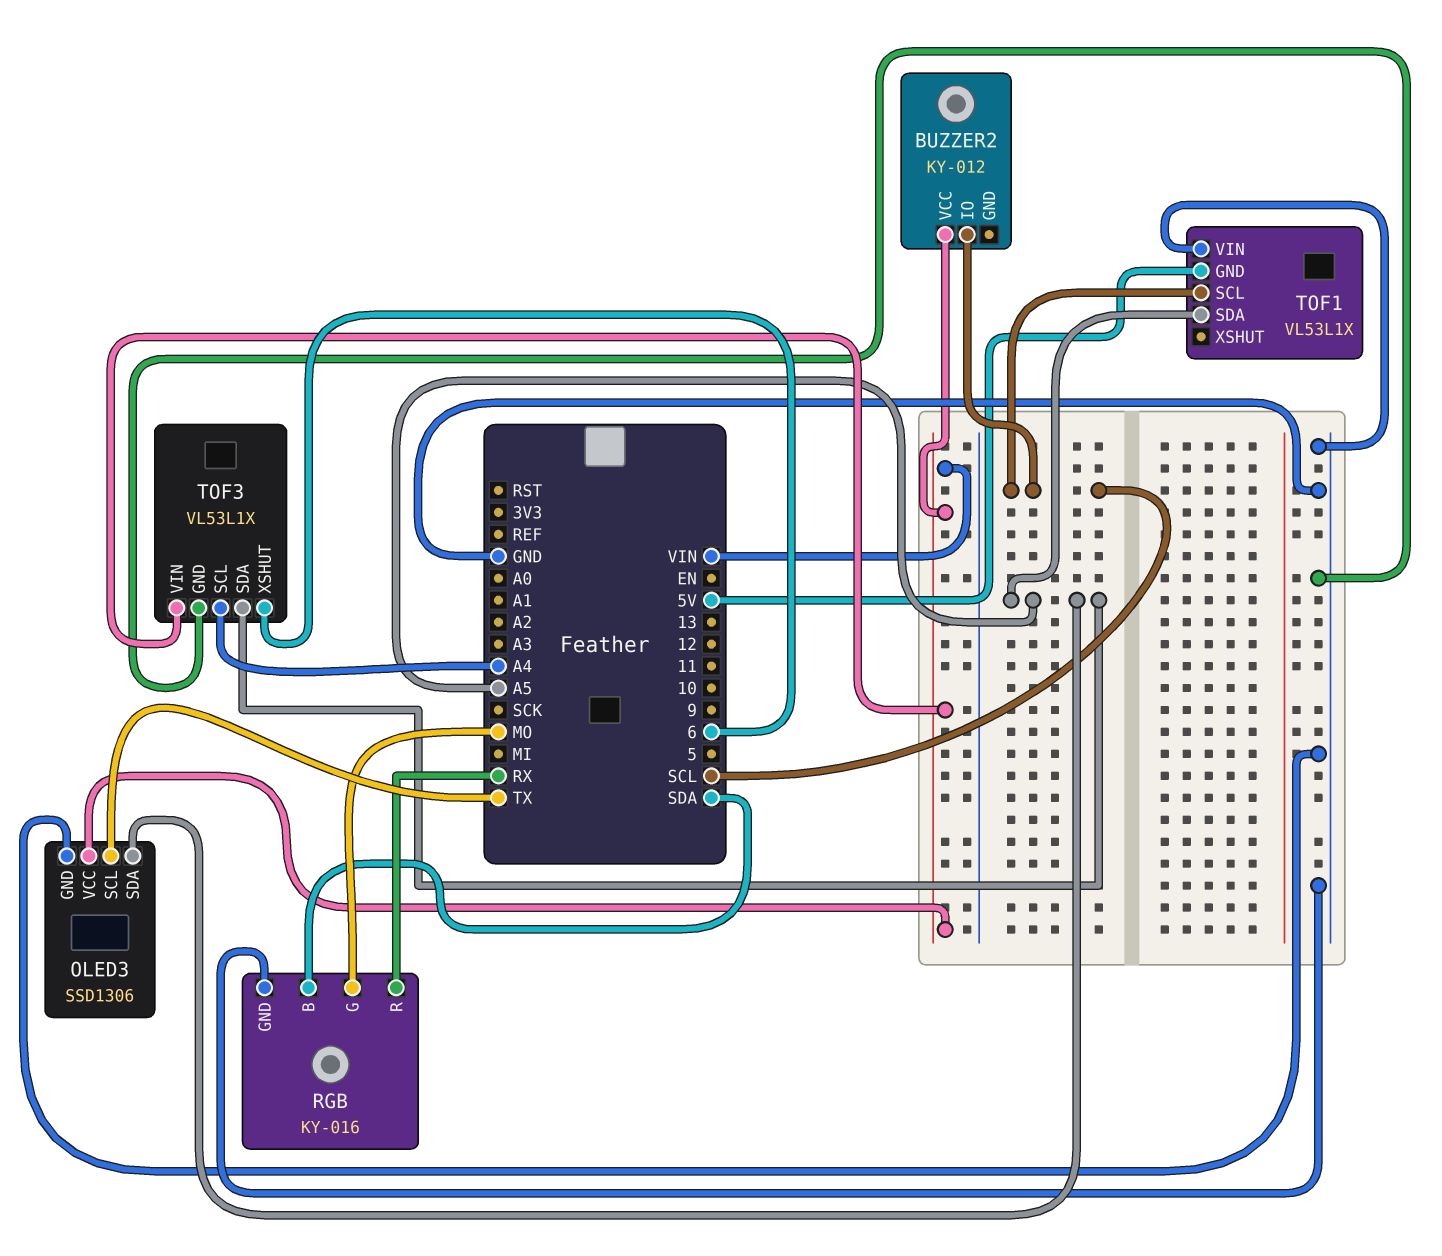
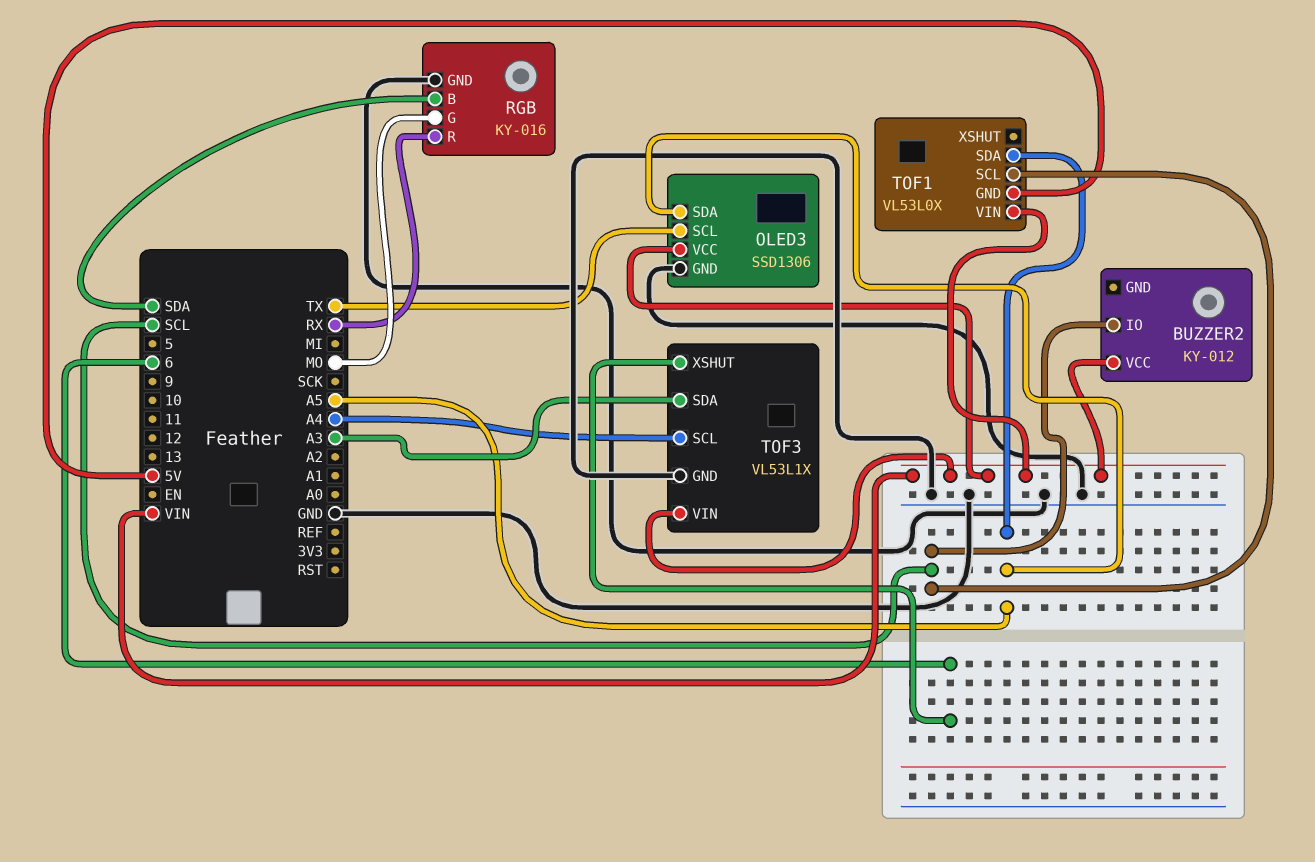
TOF1: VL53L1X -> VL53L0X
TOF1 pin VIN: GND -> VIN
TOF3 pin SDA: A5 -> A3

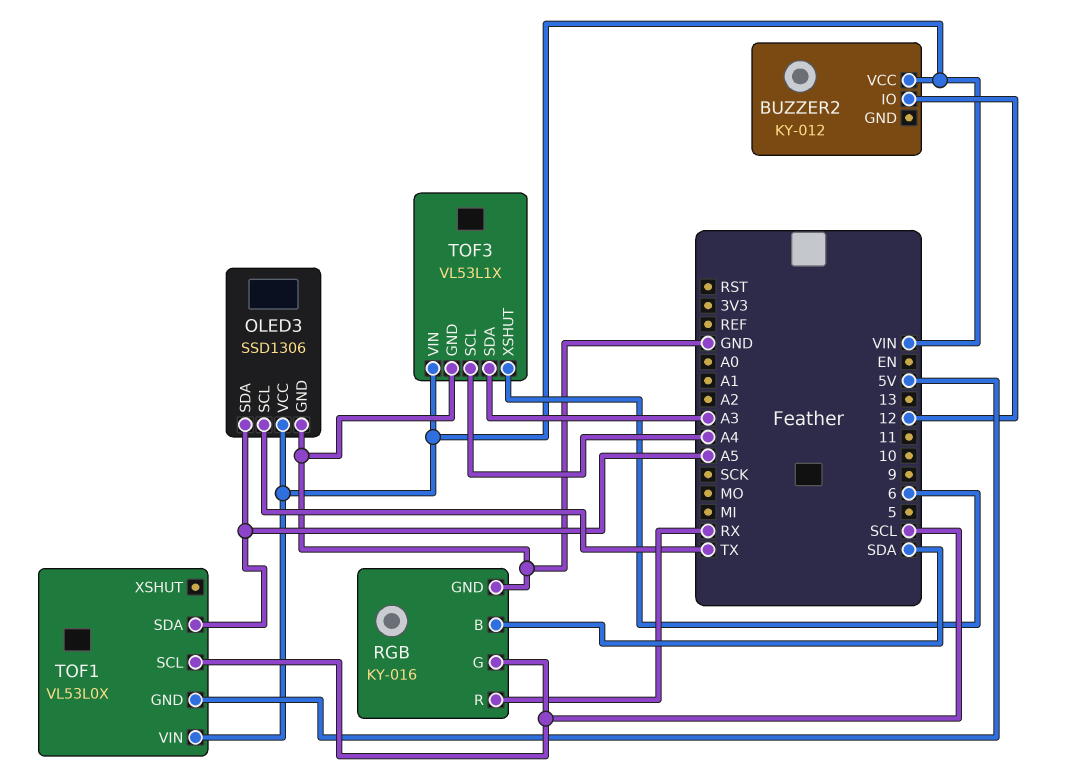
BUZZER2 pin IO: SCL -> 12
RGB pin G: MO -> SCL

